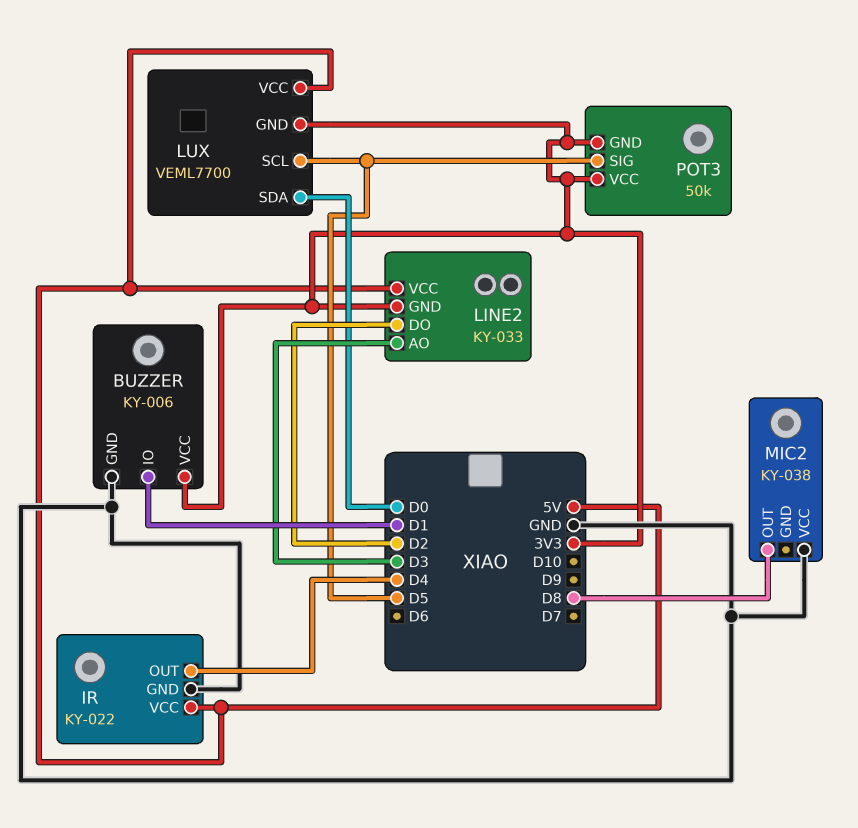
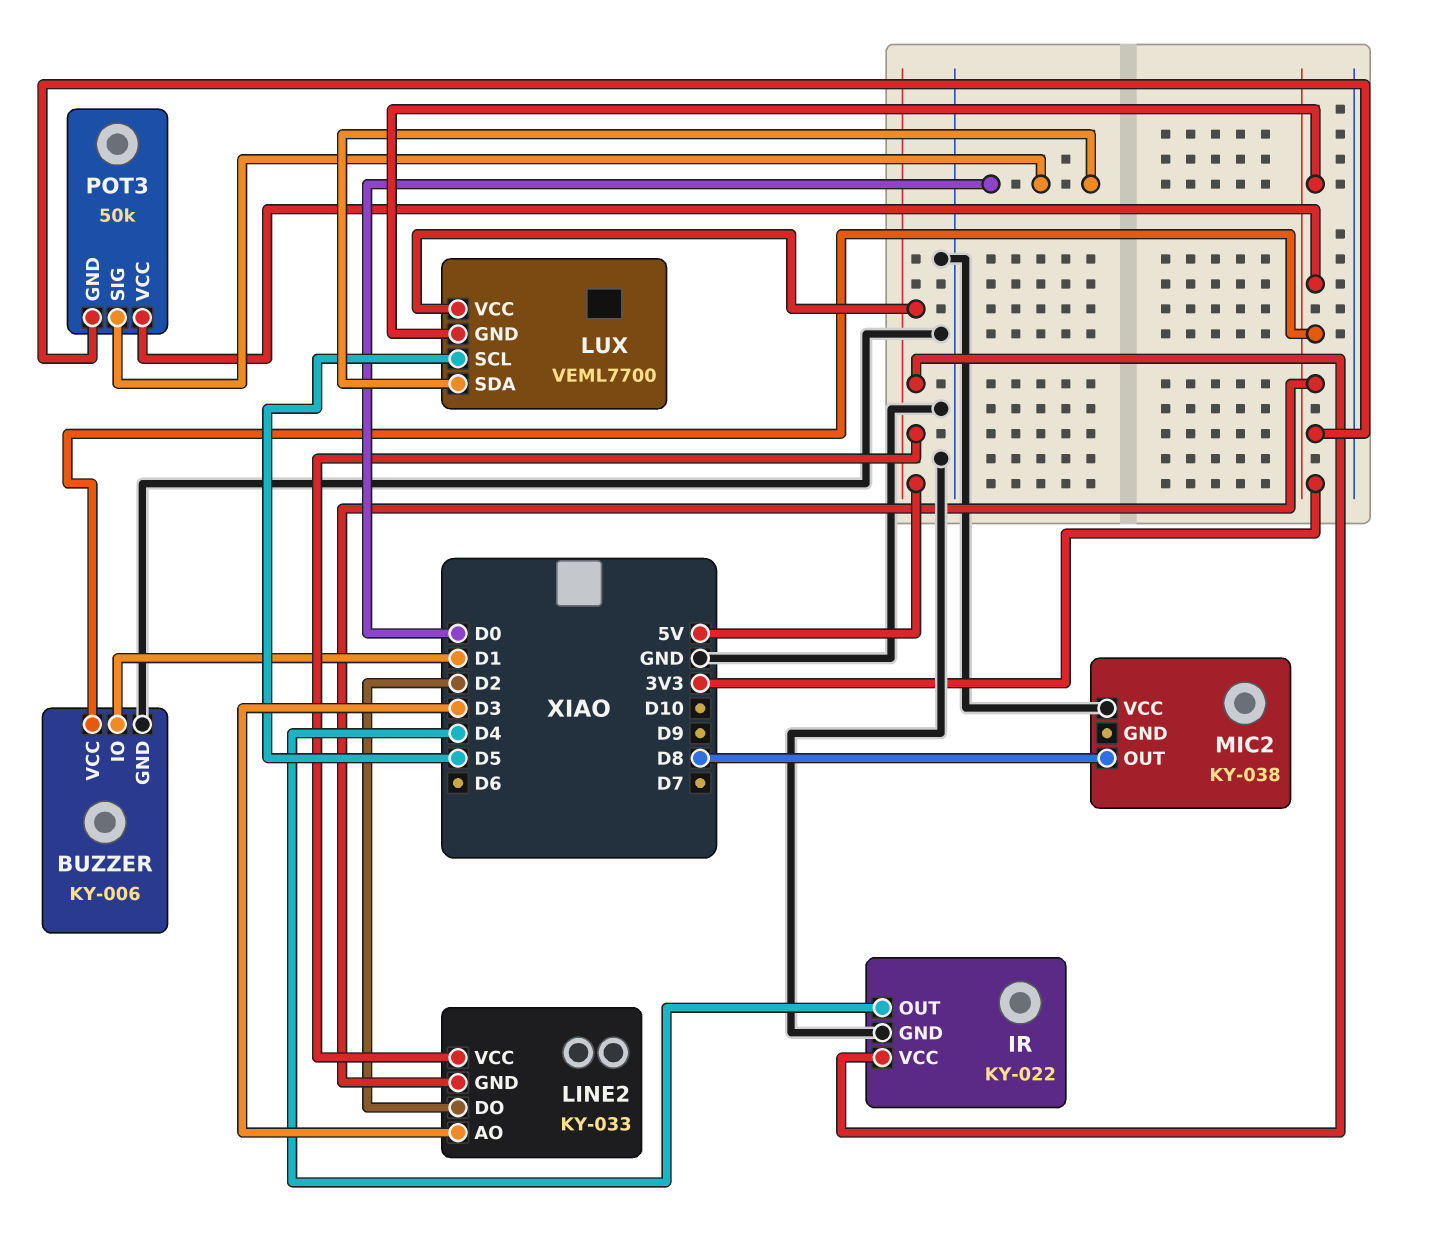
POT3 pin SIG: D5 -> D0

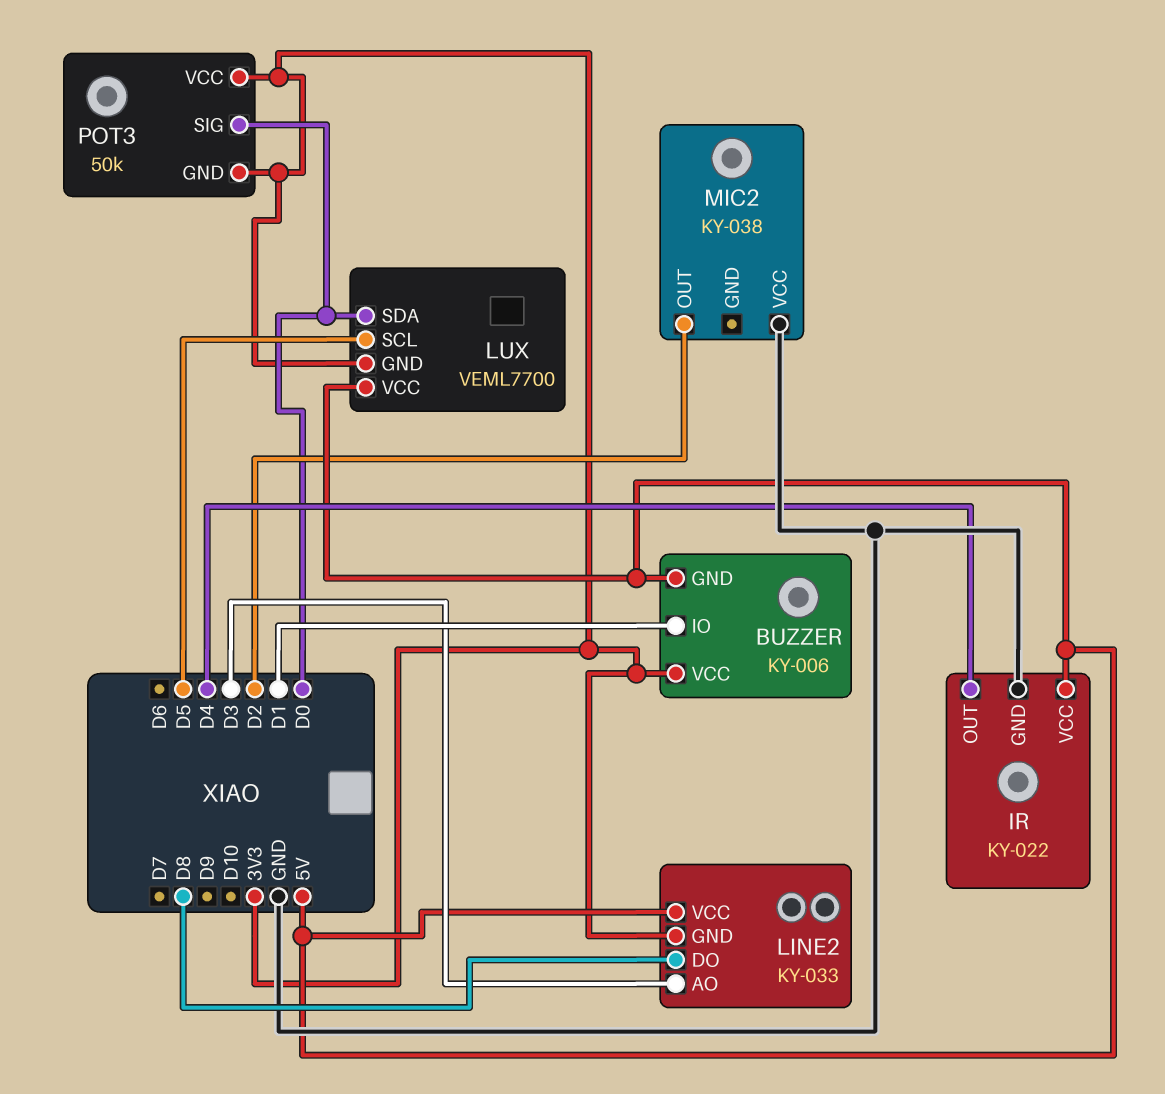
BUZZER pin GND: GND -> 5V
LINE2 pin DO: D2 -> D8
MIC2 pin OUT: D8 -> D2

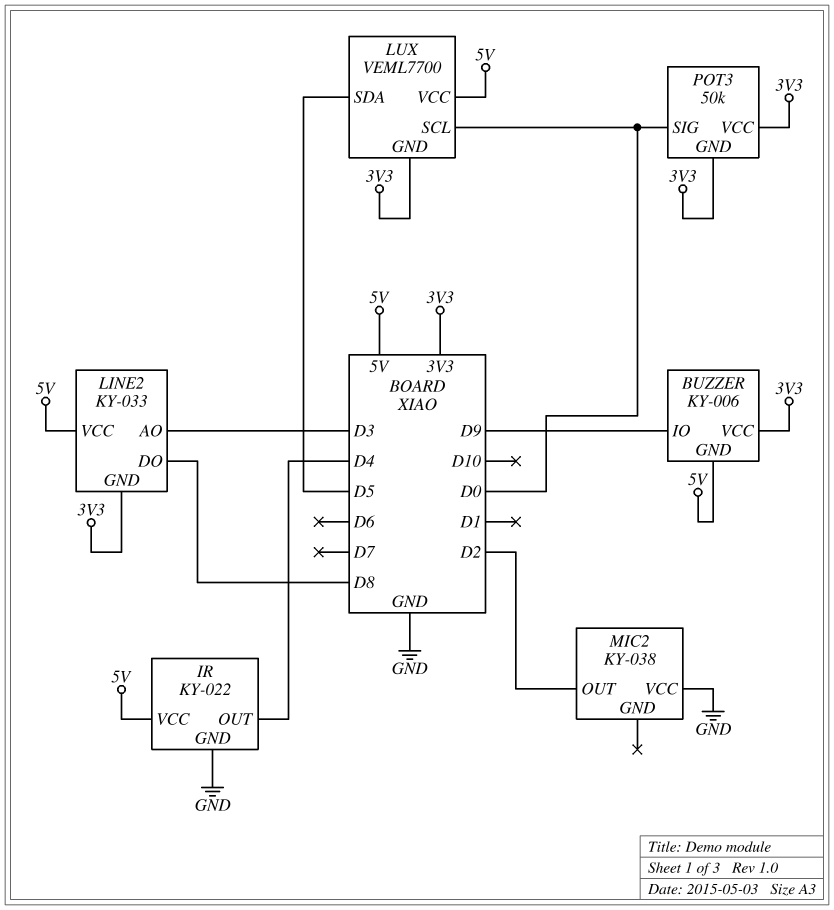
BUZZER pin IO: D1 -> D9
LUX pin SCL: D5 -> D0
LUX pin SDA: D0 -> D5

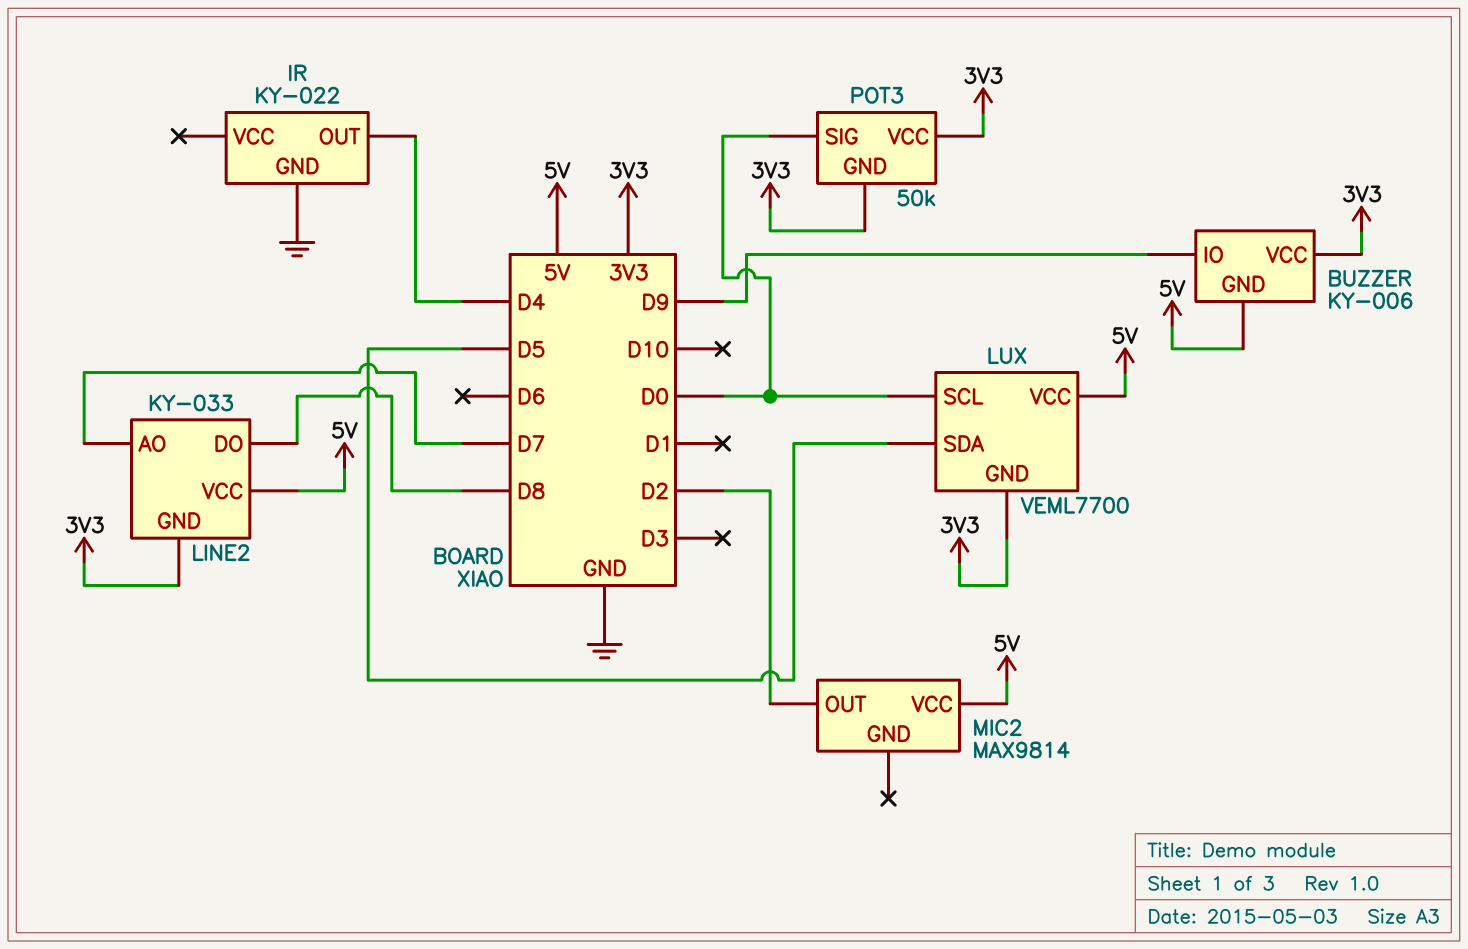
IR pin VCC: 5V -> none
LINE2 pin AO: D3 -> D7
MIC2: KY-038 -> MAX9814
MIC2 pin VCC: GND -> 5V

